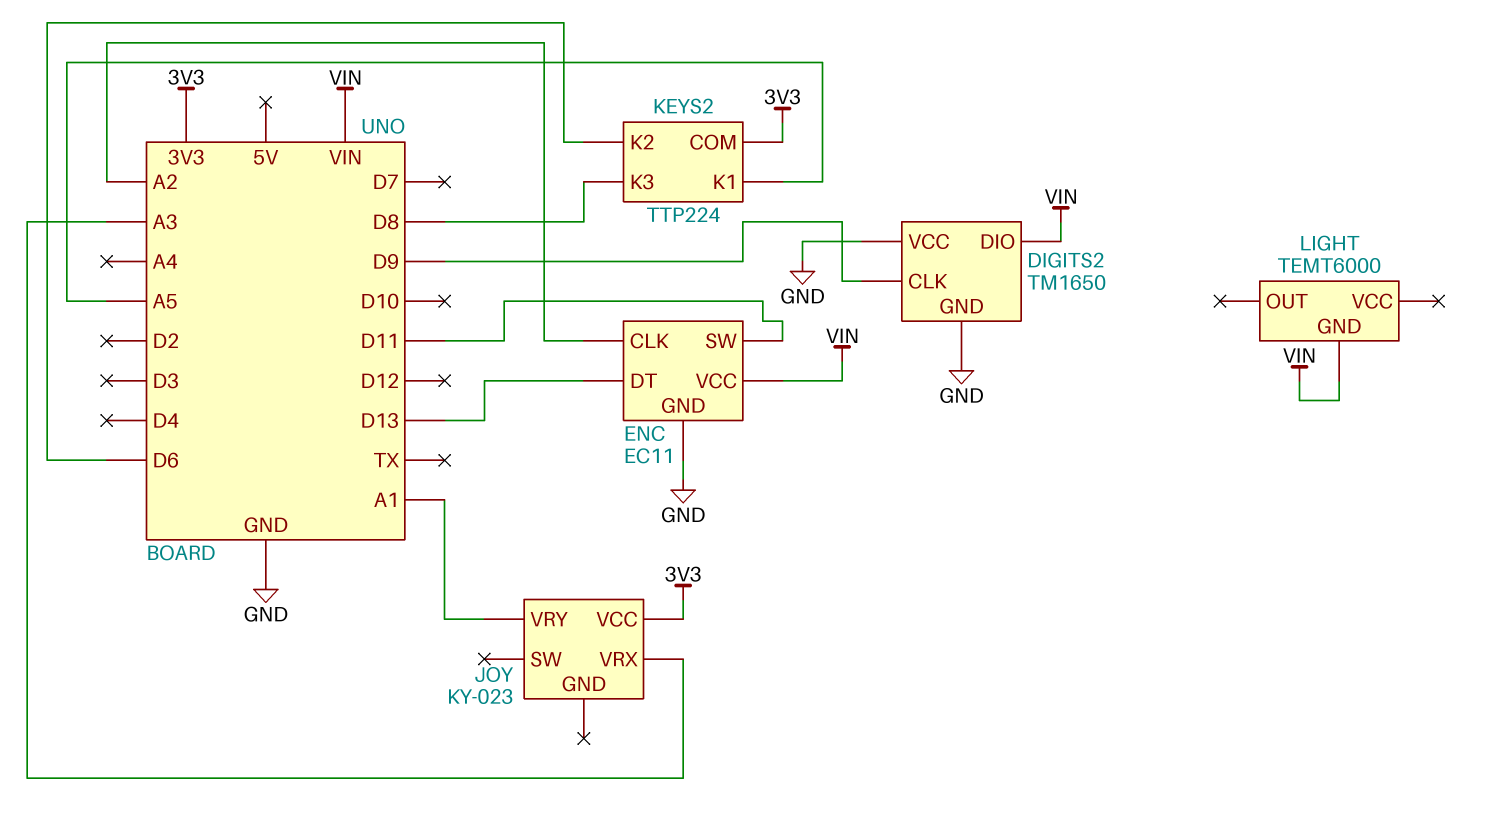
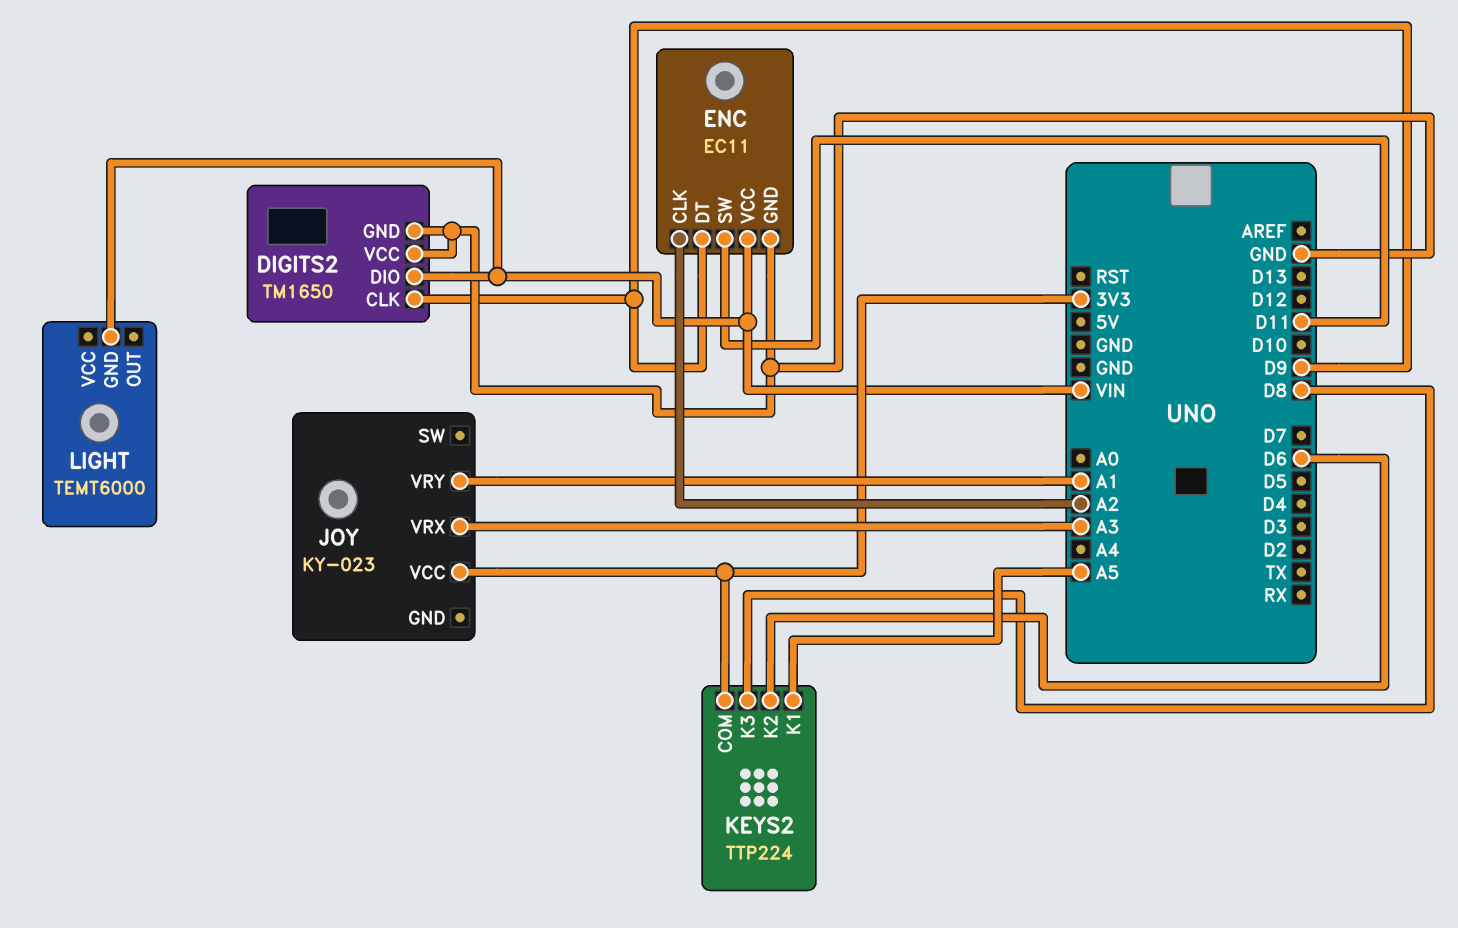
ENC pin DT: D13 -> D9

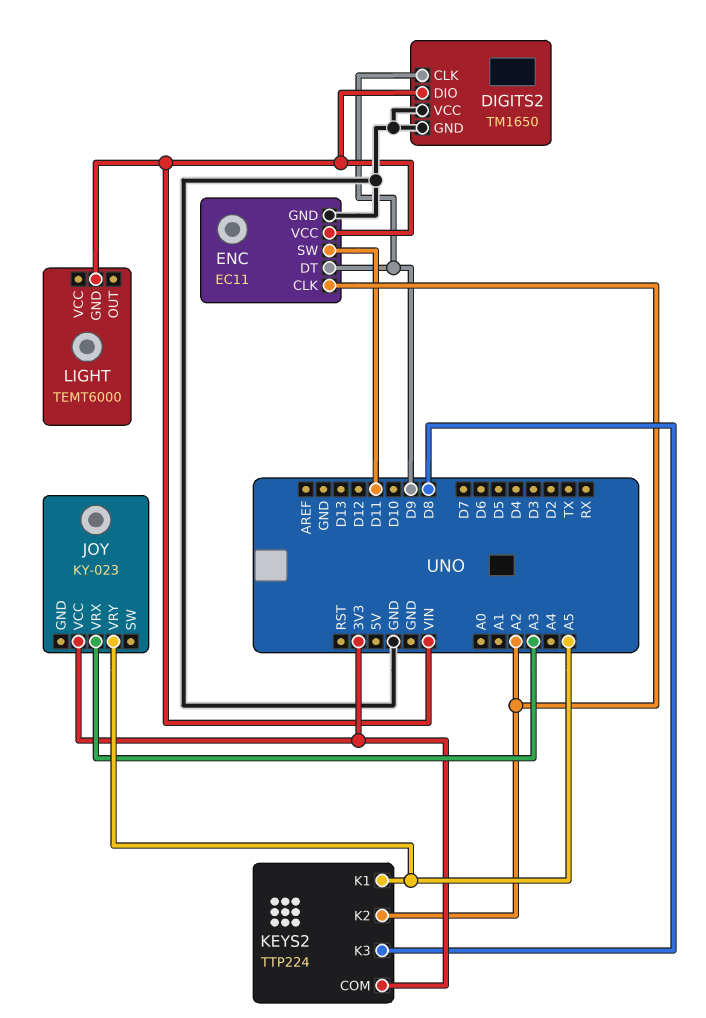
JOY pin VRY: A1 -> A5
KEYS2 pin K2: D6 -> A2

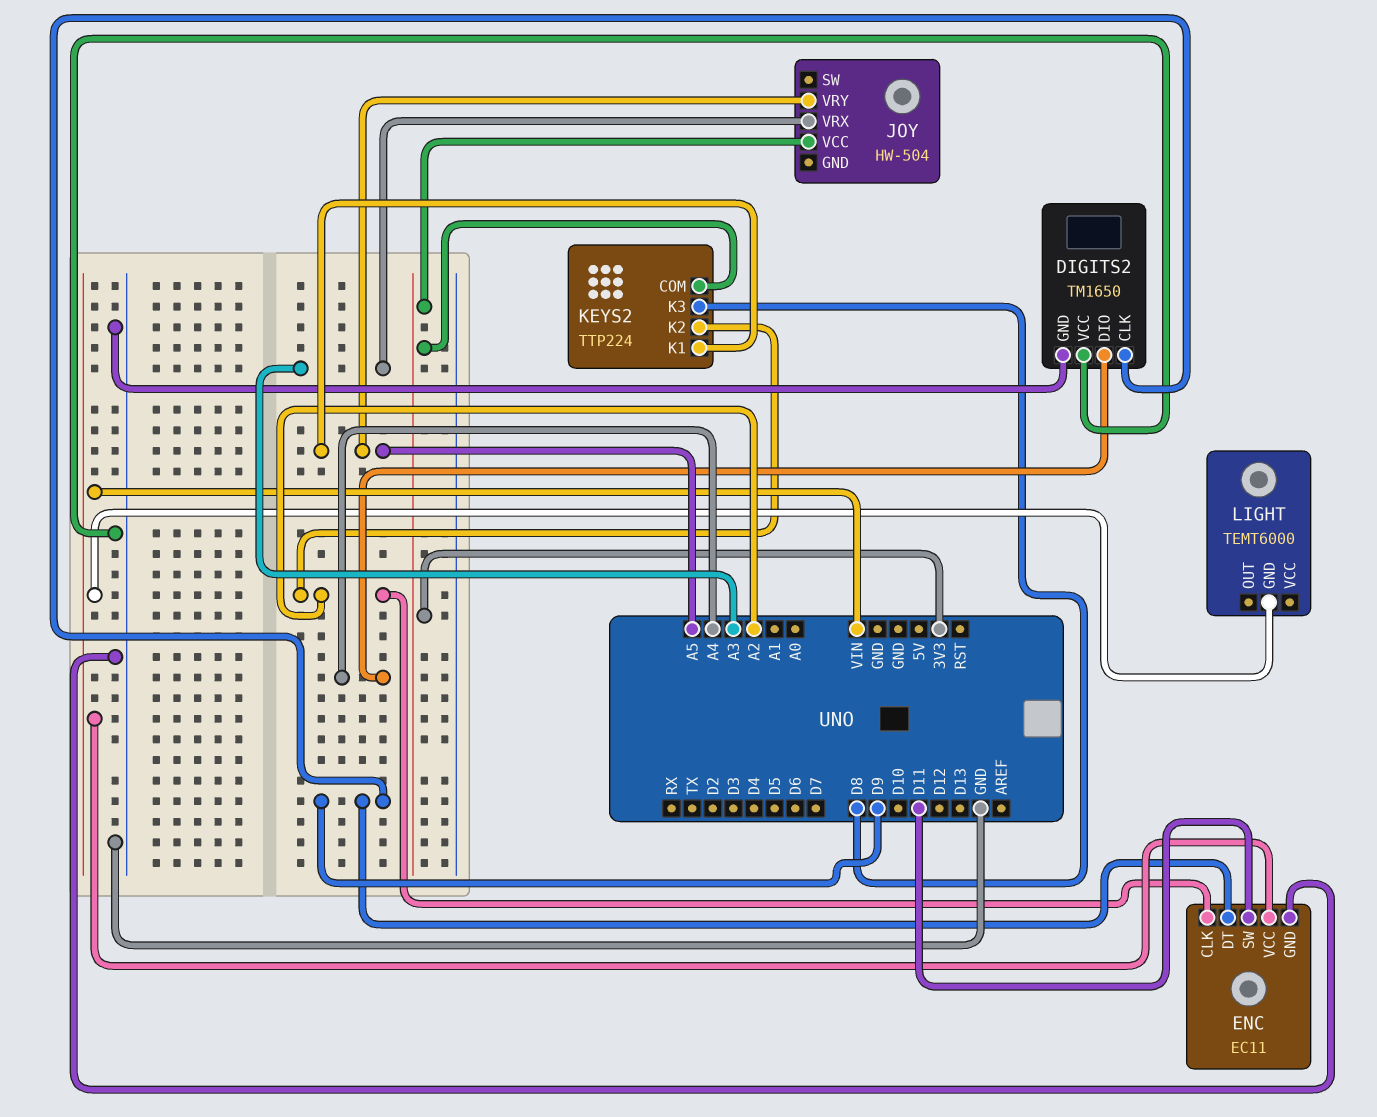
DIGITS2 pin DIO: VIN -> A4
JOY: KY-023 -> HW-504

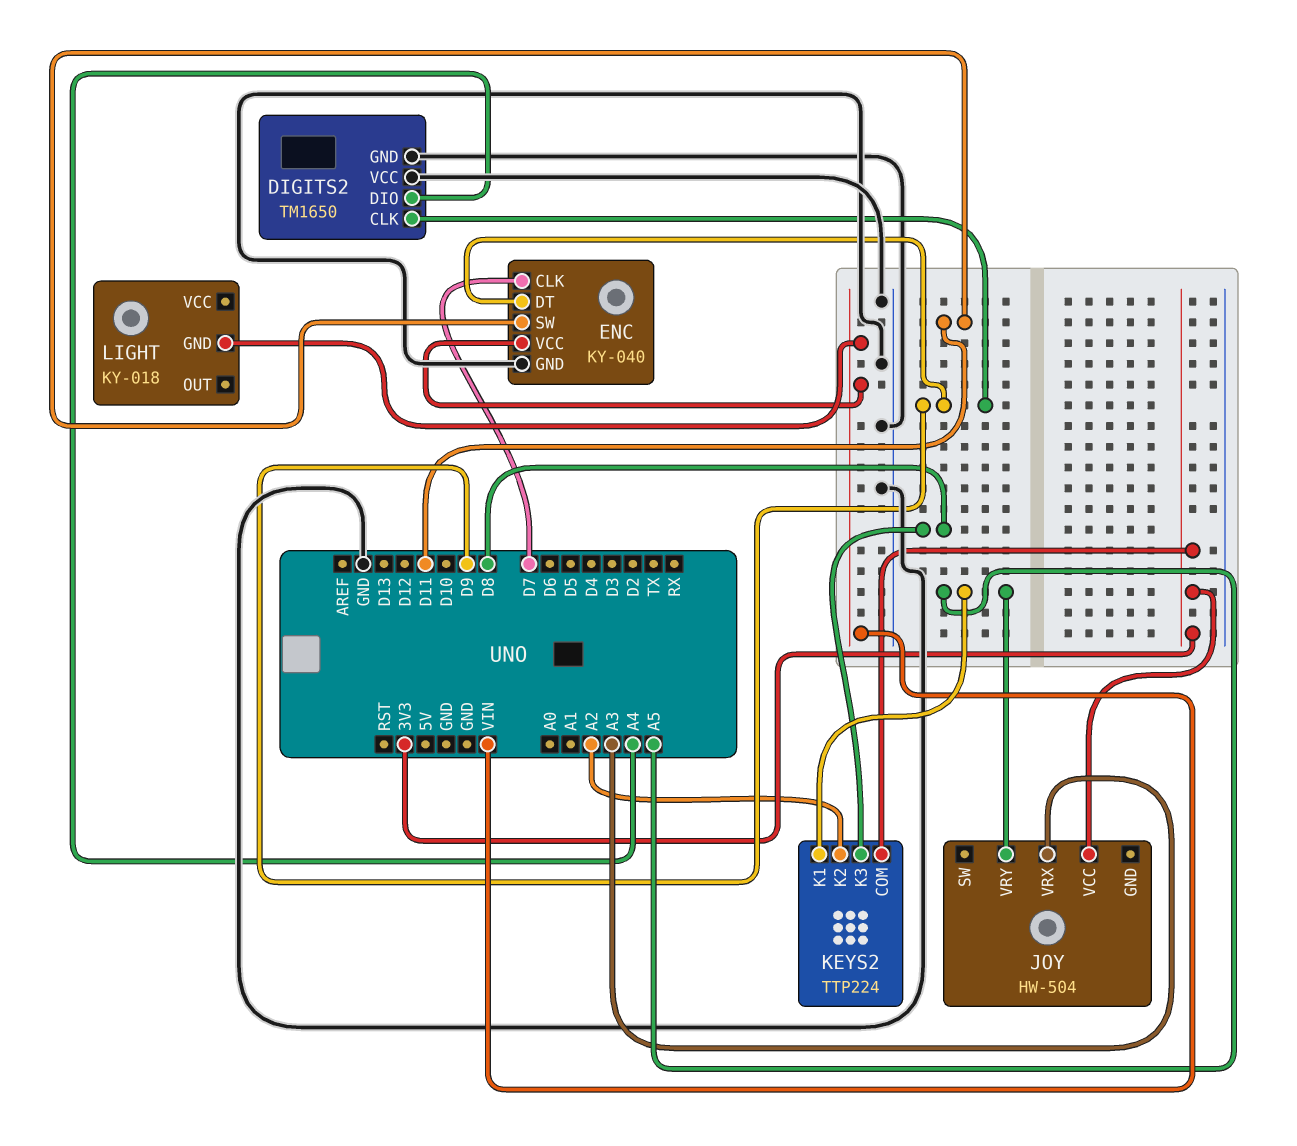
ENC: EC11 -> KY-040
ENC pin CLK: A2 -> D7
LIGHT: TEMT6000 -> KY-018

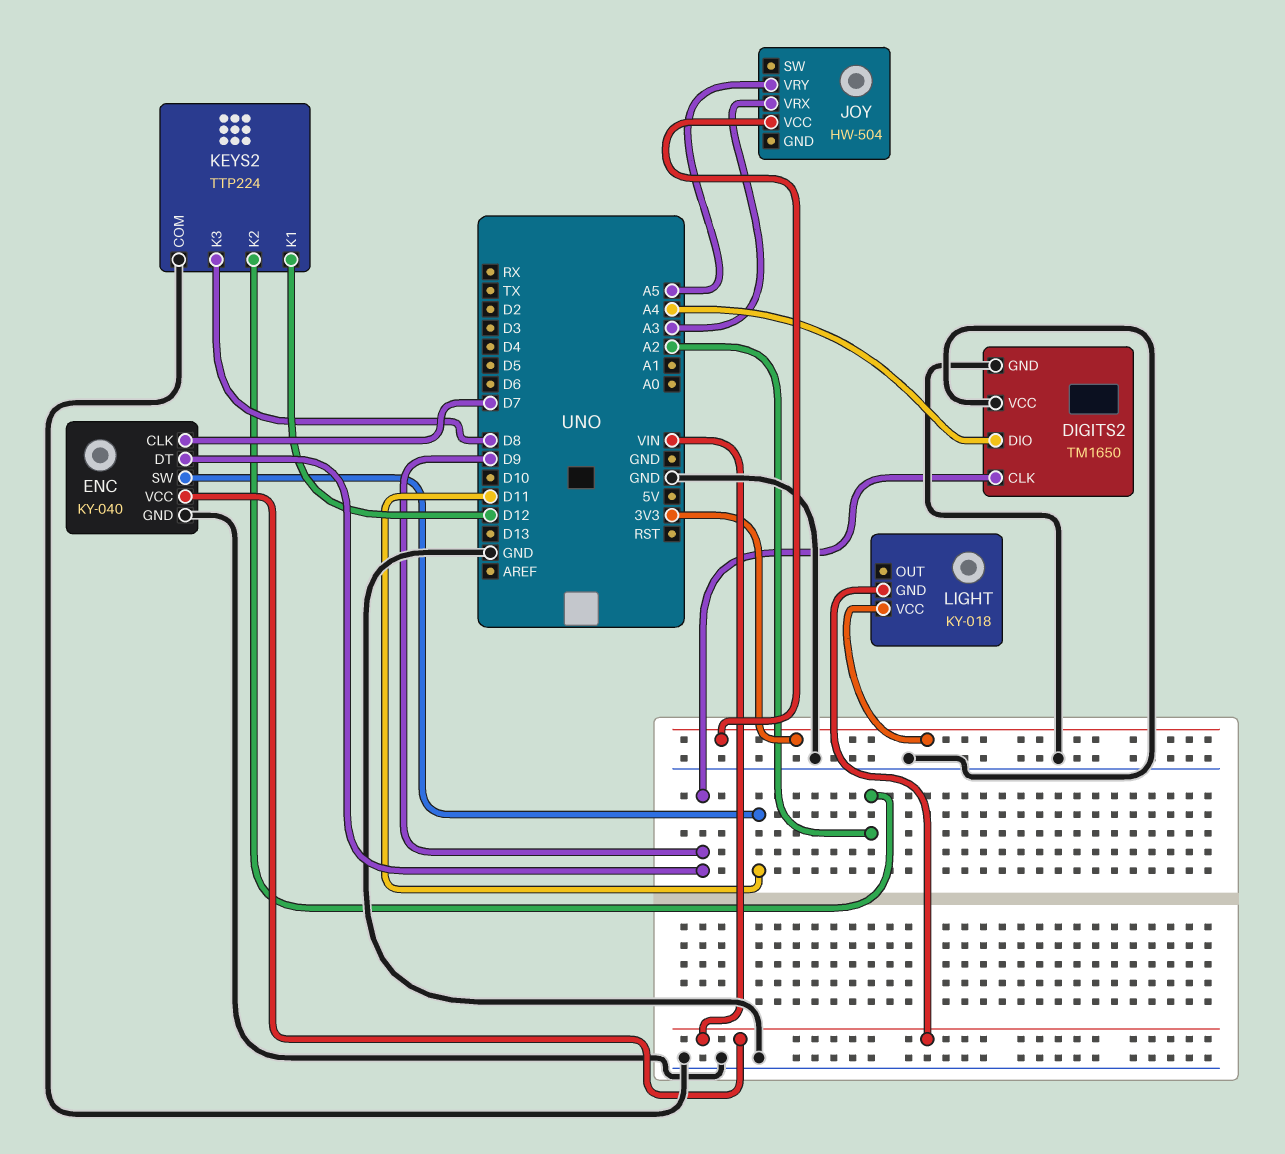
KEYS2 pin COM: 3V3 -> GND
KEYS2 pin K1: A5 -> D12
LIGHT pin VCC: none -> 3V3

